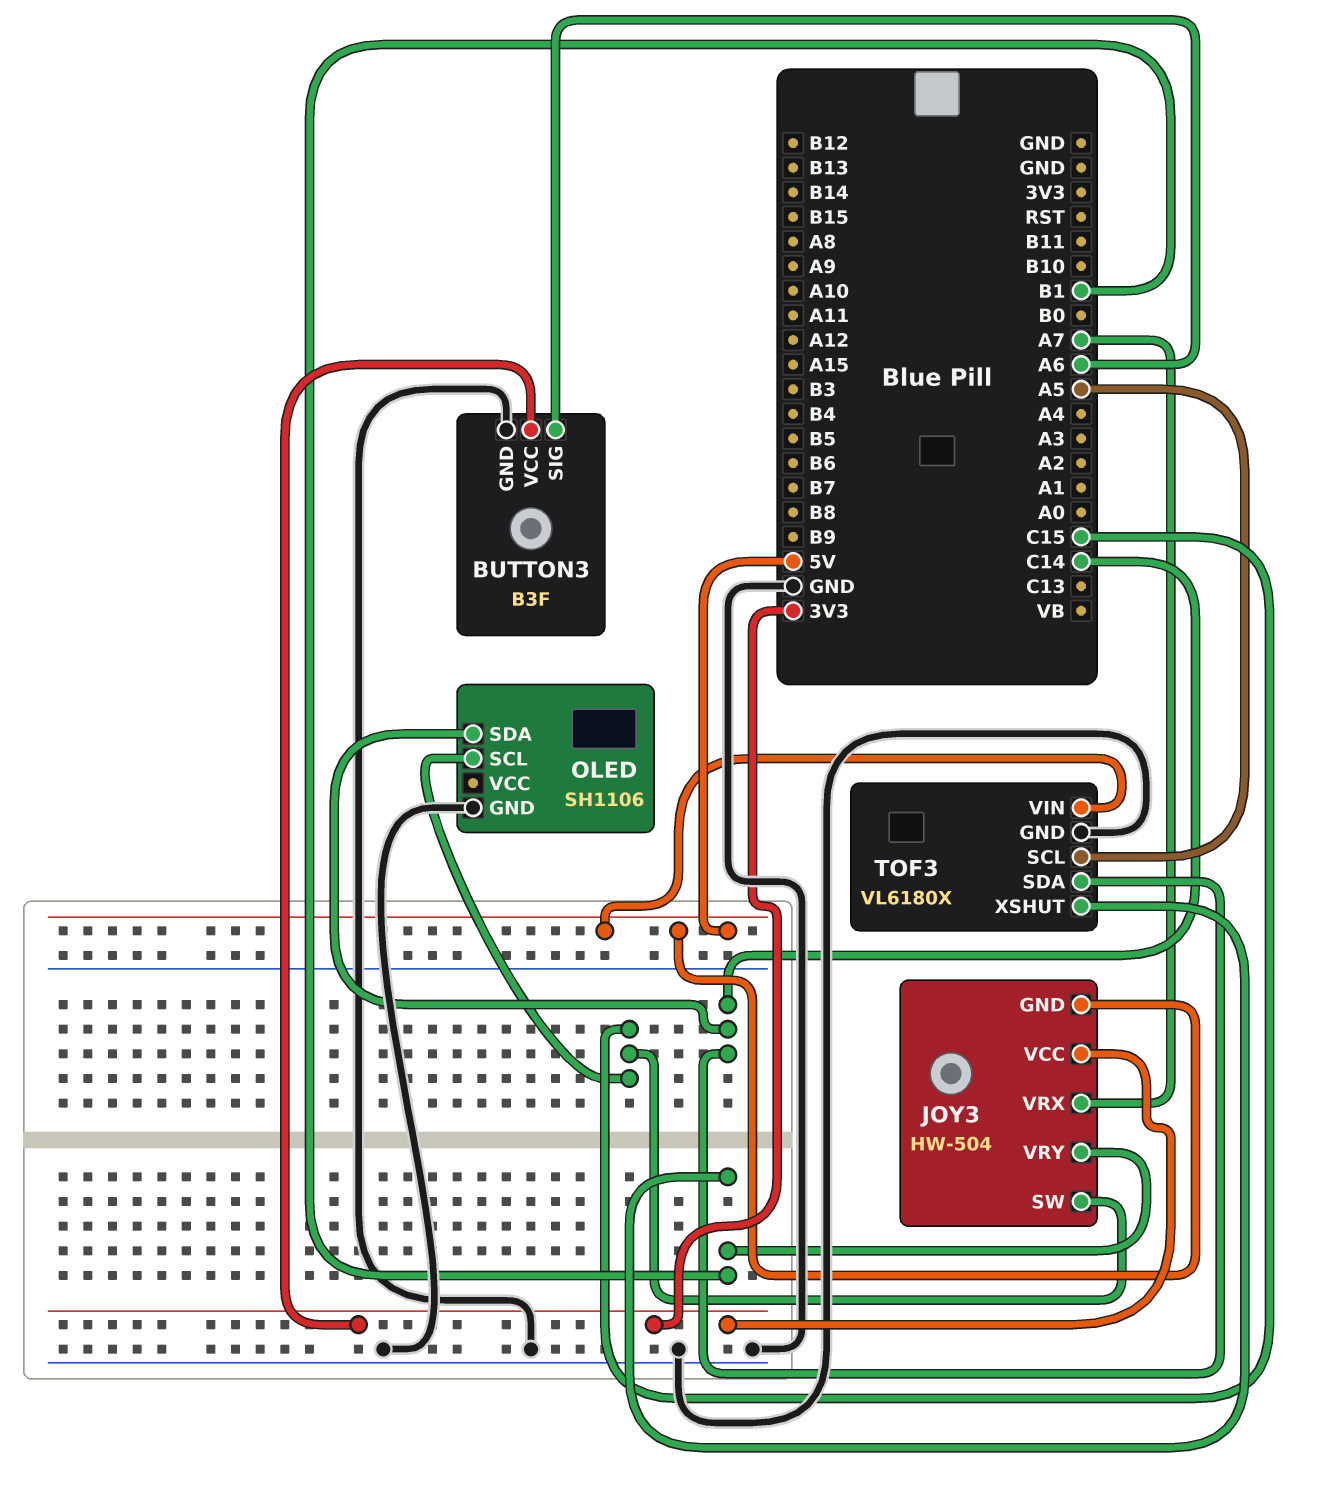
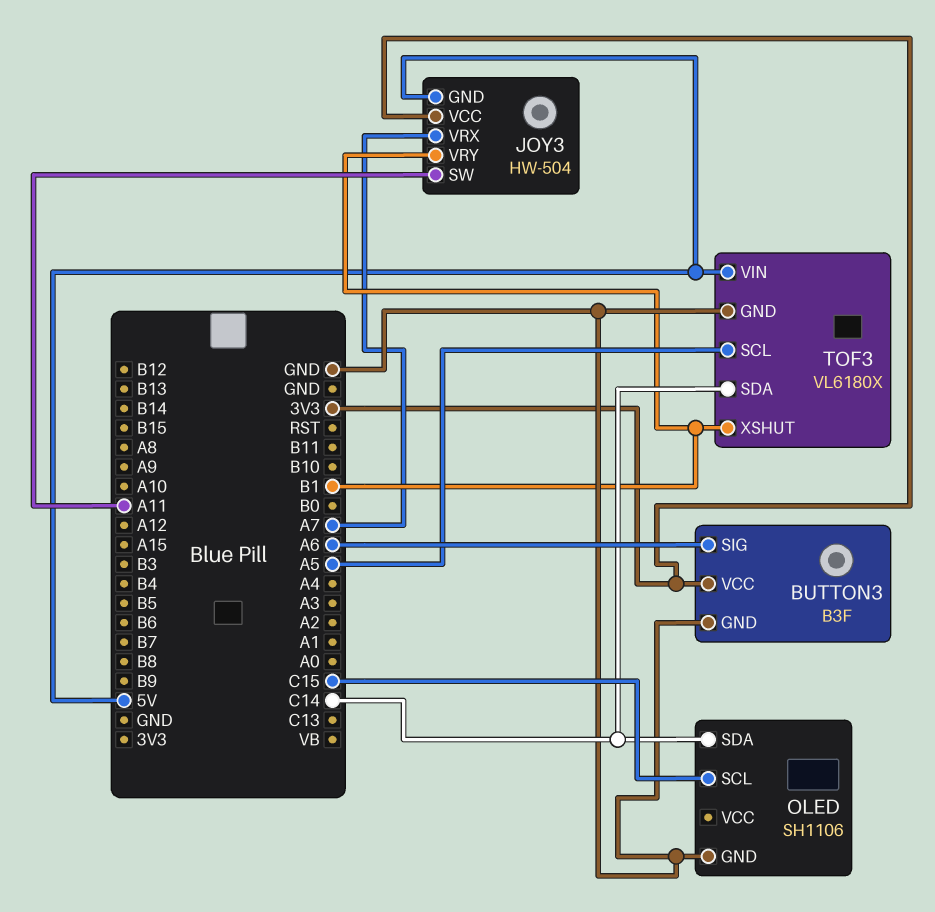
JOY3 pin SW: C15 -> A11

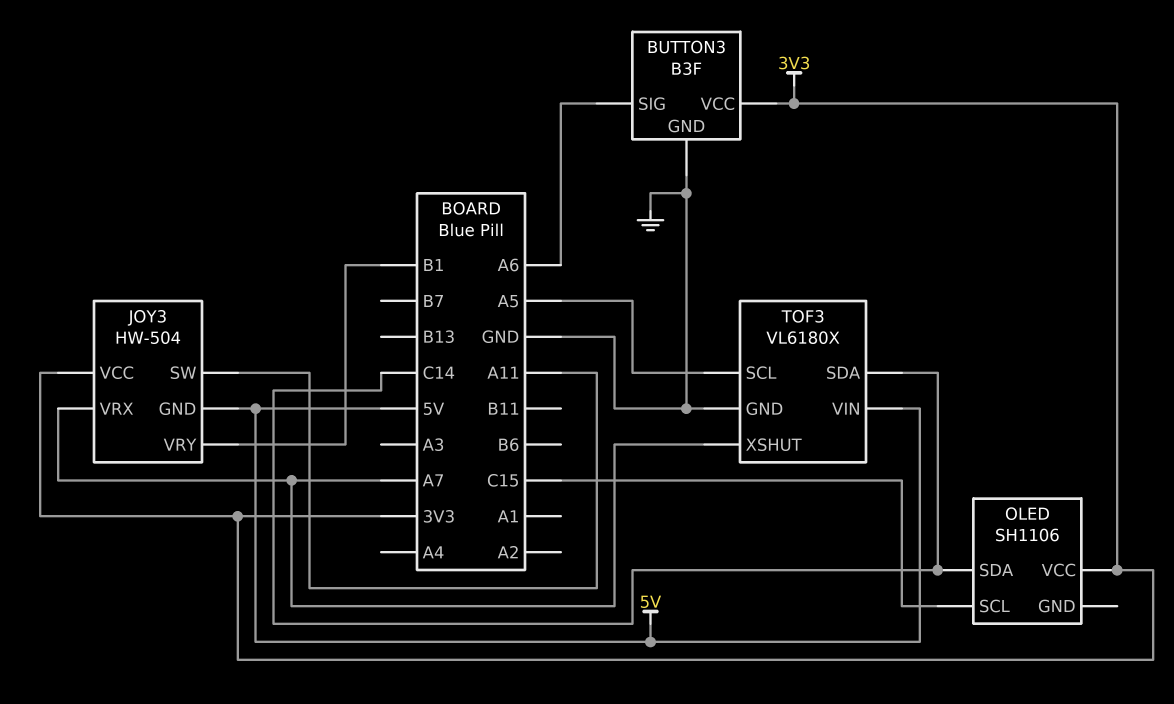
OLED pin GND: GND -> none
OLED pin VCC: none -> 3V3
TOF3 pin XSHUT: B1 -> A7

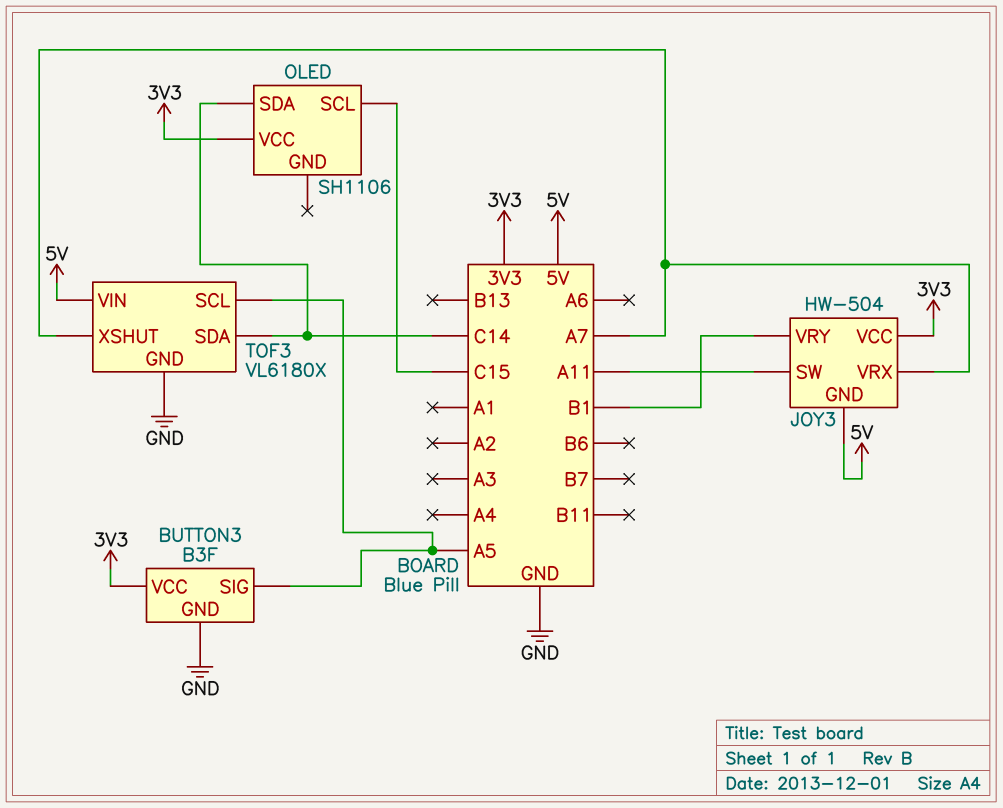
BUTTON3 pin SIG: A6 -> A5

